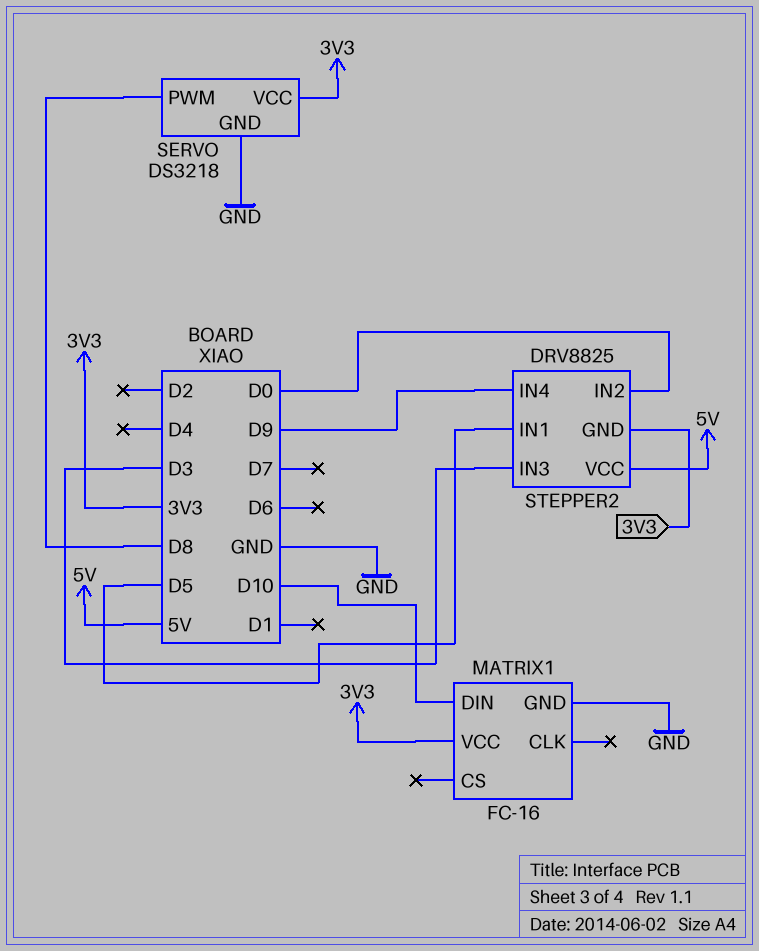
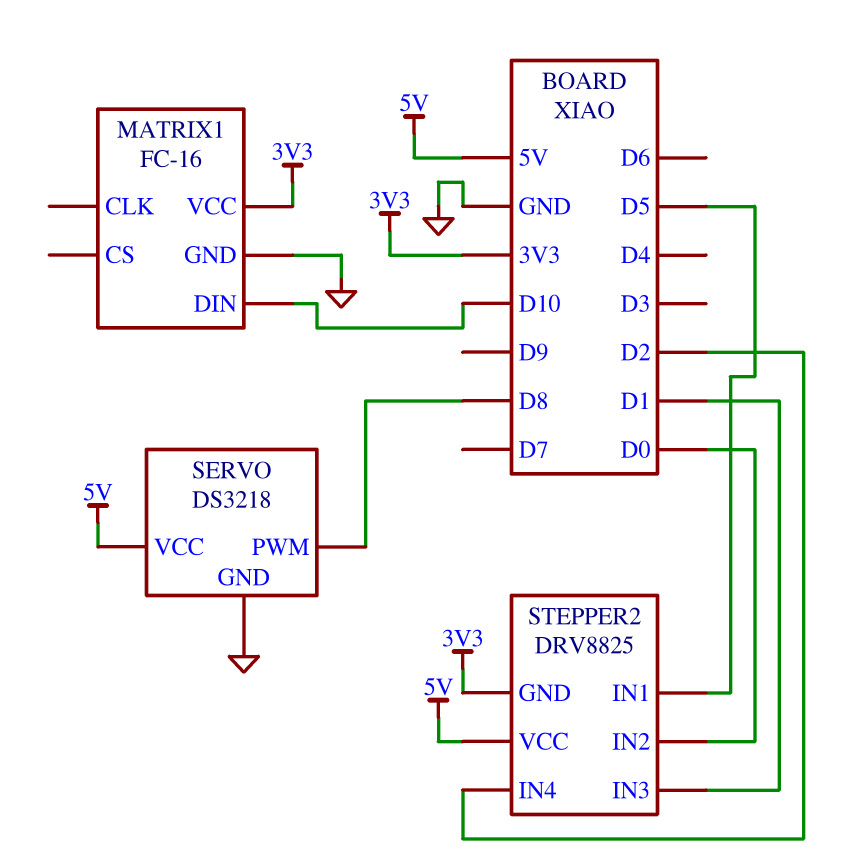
SERVO pin VCC: 3V3 -> 5V
STEPPER2 pin IN3: D3 -> D1
STEPPER2 pin IN4: D9 -> D2

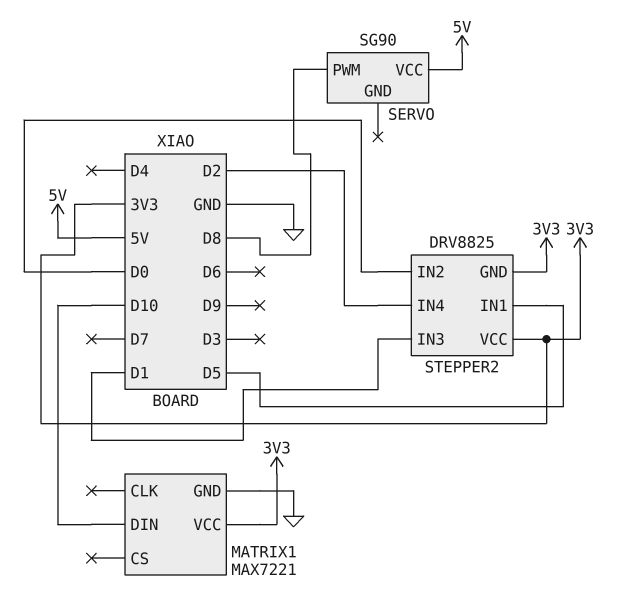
MATRIX1: FC-16 -> MAX7221
SERVO: DS3218 -> SG90
SERVO pin GND: GND -> none
STEPPER2 pin VCC: 5V -> 3V3

